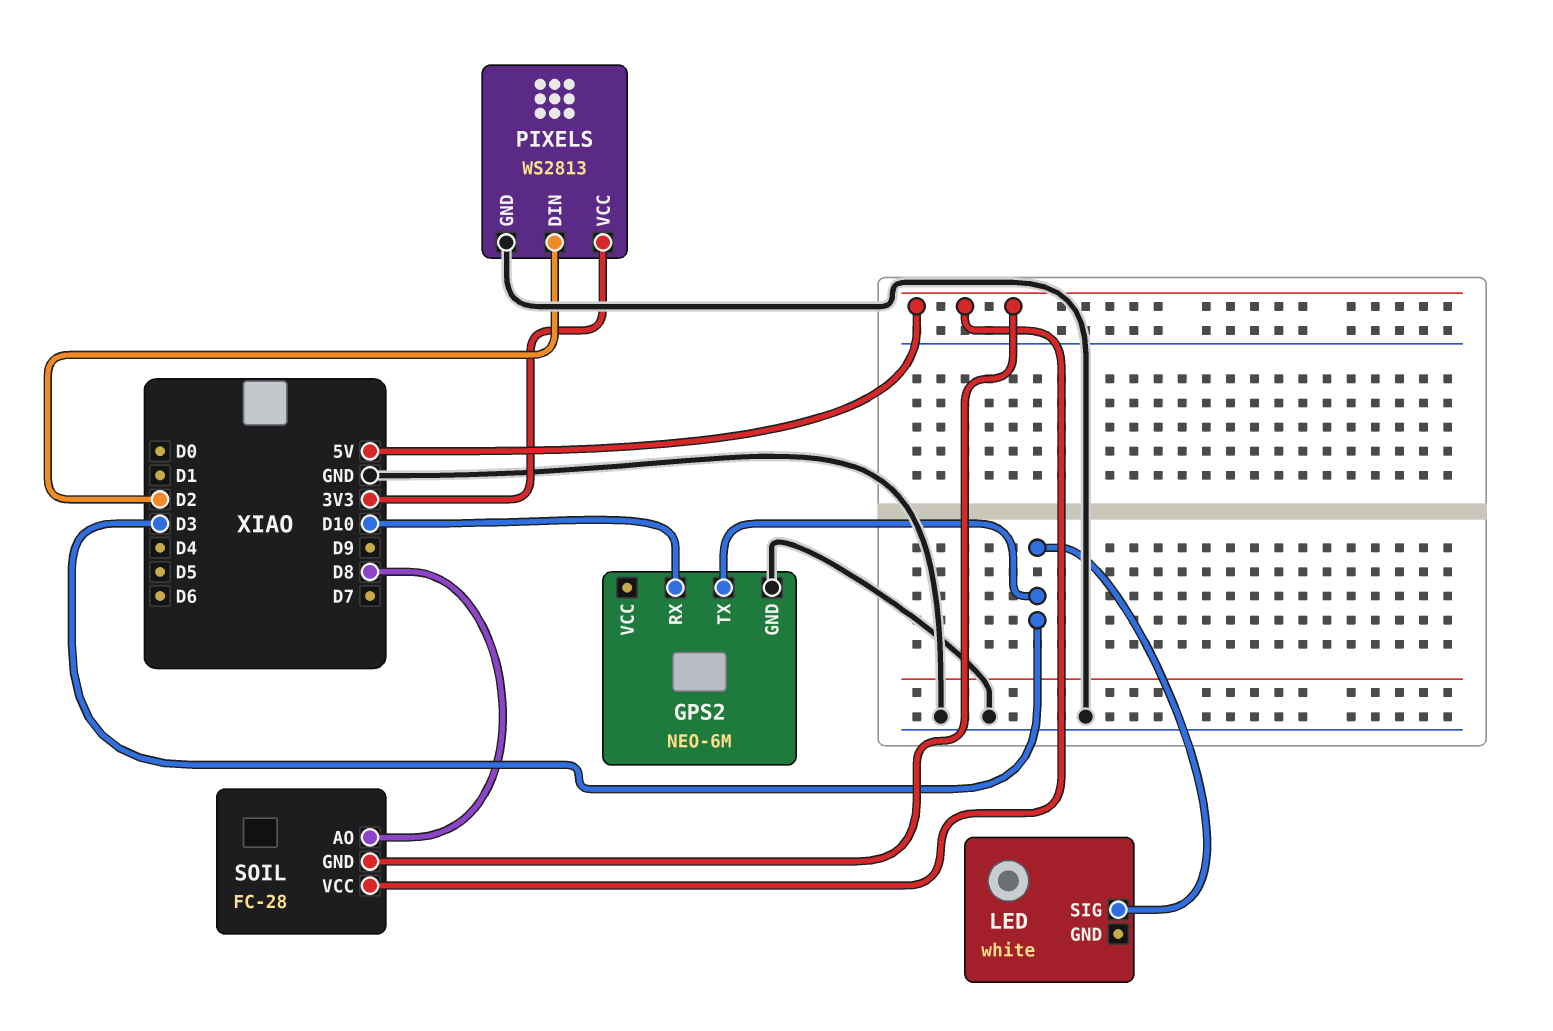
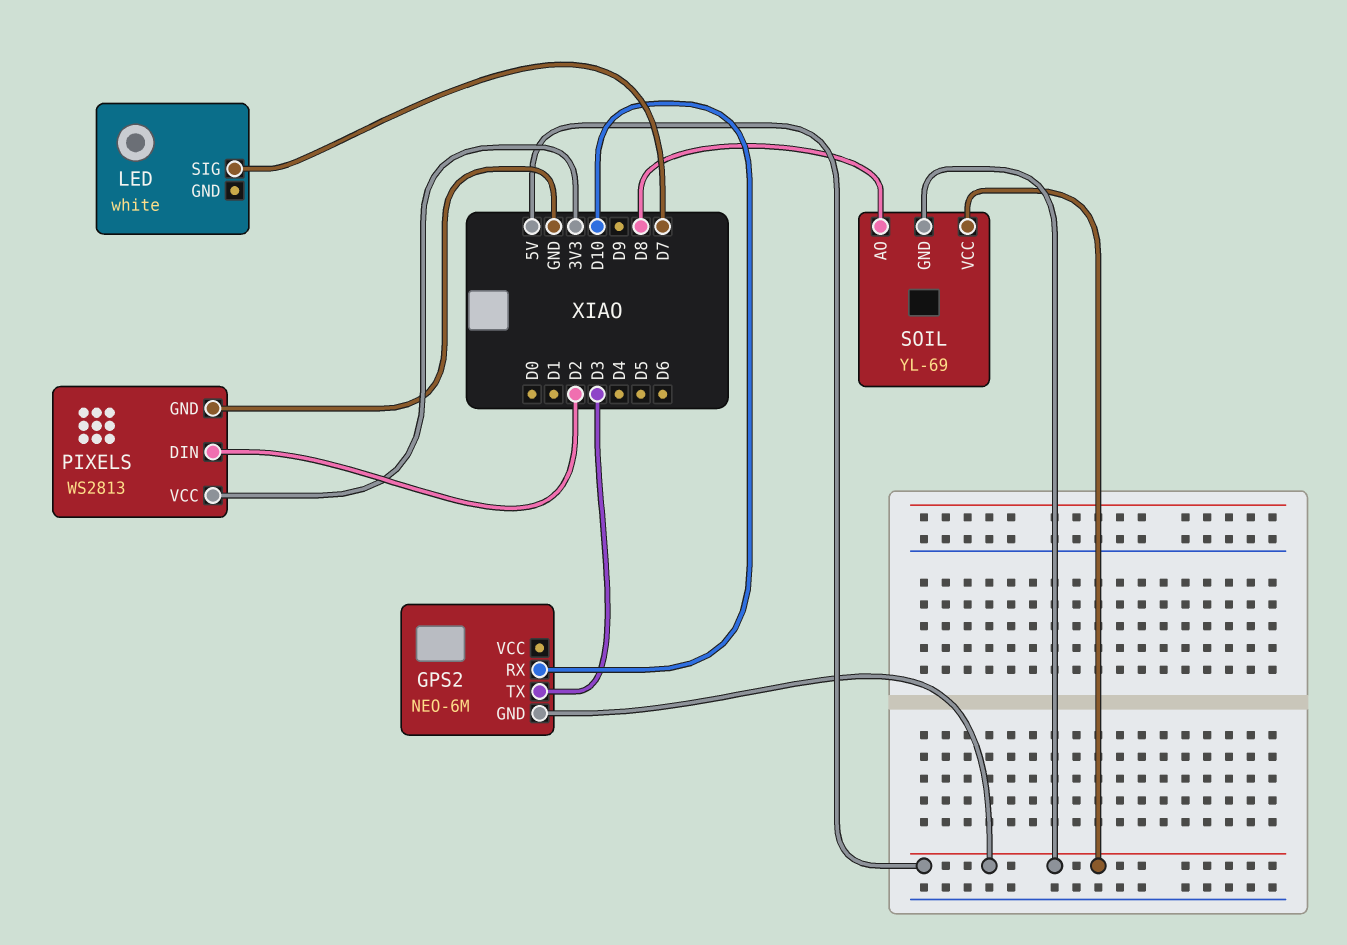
GPS2 pin GND: GND -> 5V
LED pin SIG: D3 -> D7
SOIL: FC-28 -> YL-69

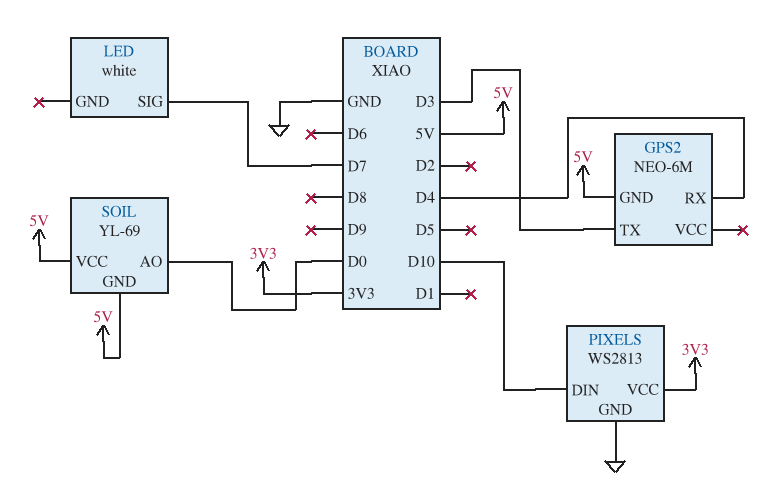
GPS2 pin RX: D10 -> D4
PIXELS pin DIN: D2 -> D10
SOIL pin AO: D8 -> D0

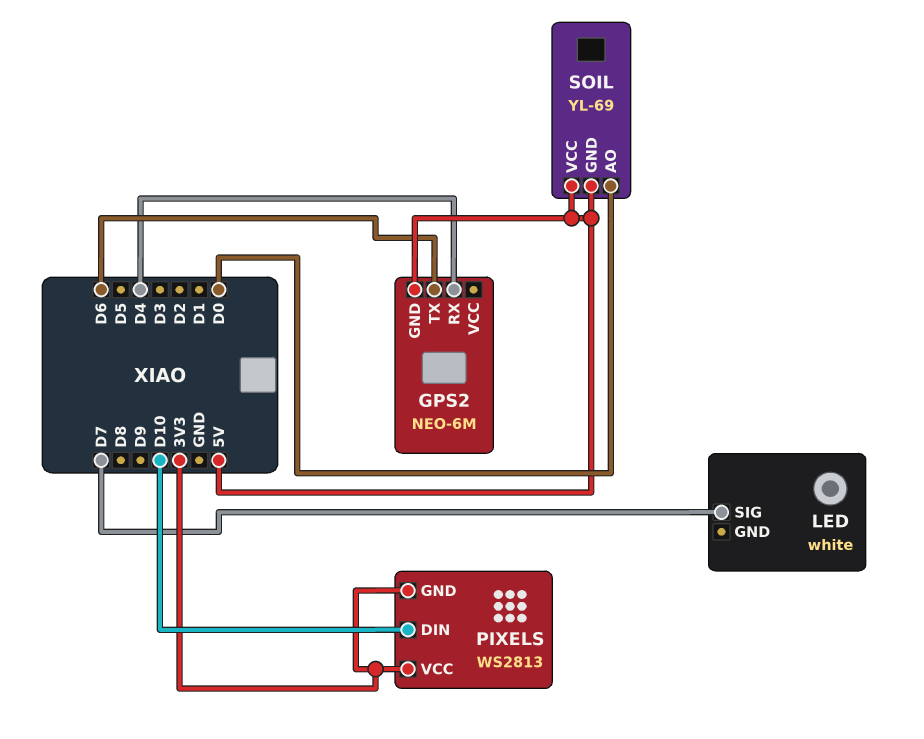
GPS2 pin TX: D3 -> D6
PIXELS pin GND: GND -> 3V3

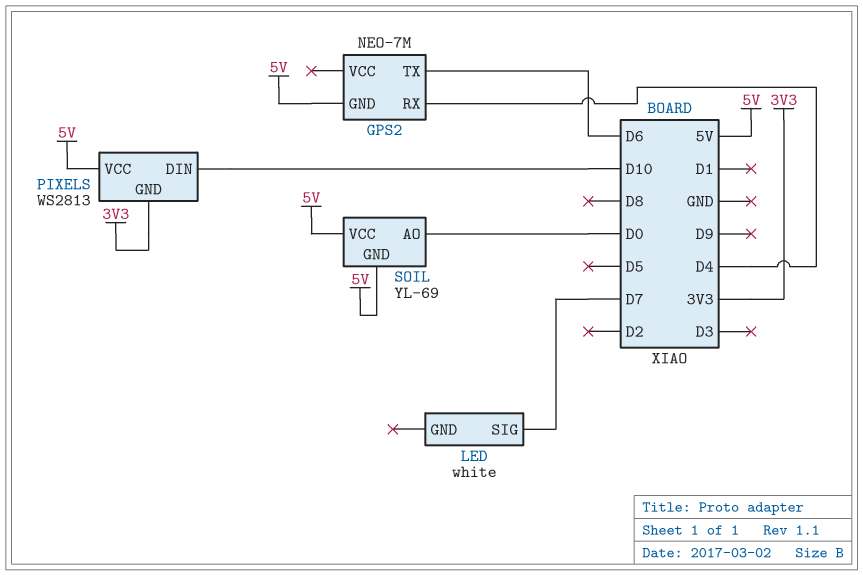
GPS2: NEO-6M -> NEO-7M
PIXELS pin VCC: 3V3 -> 5V

